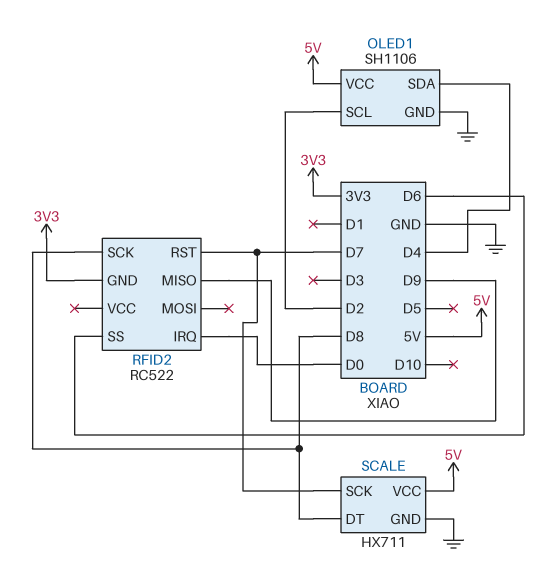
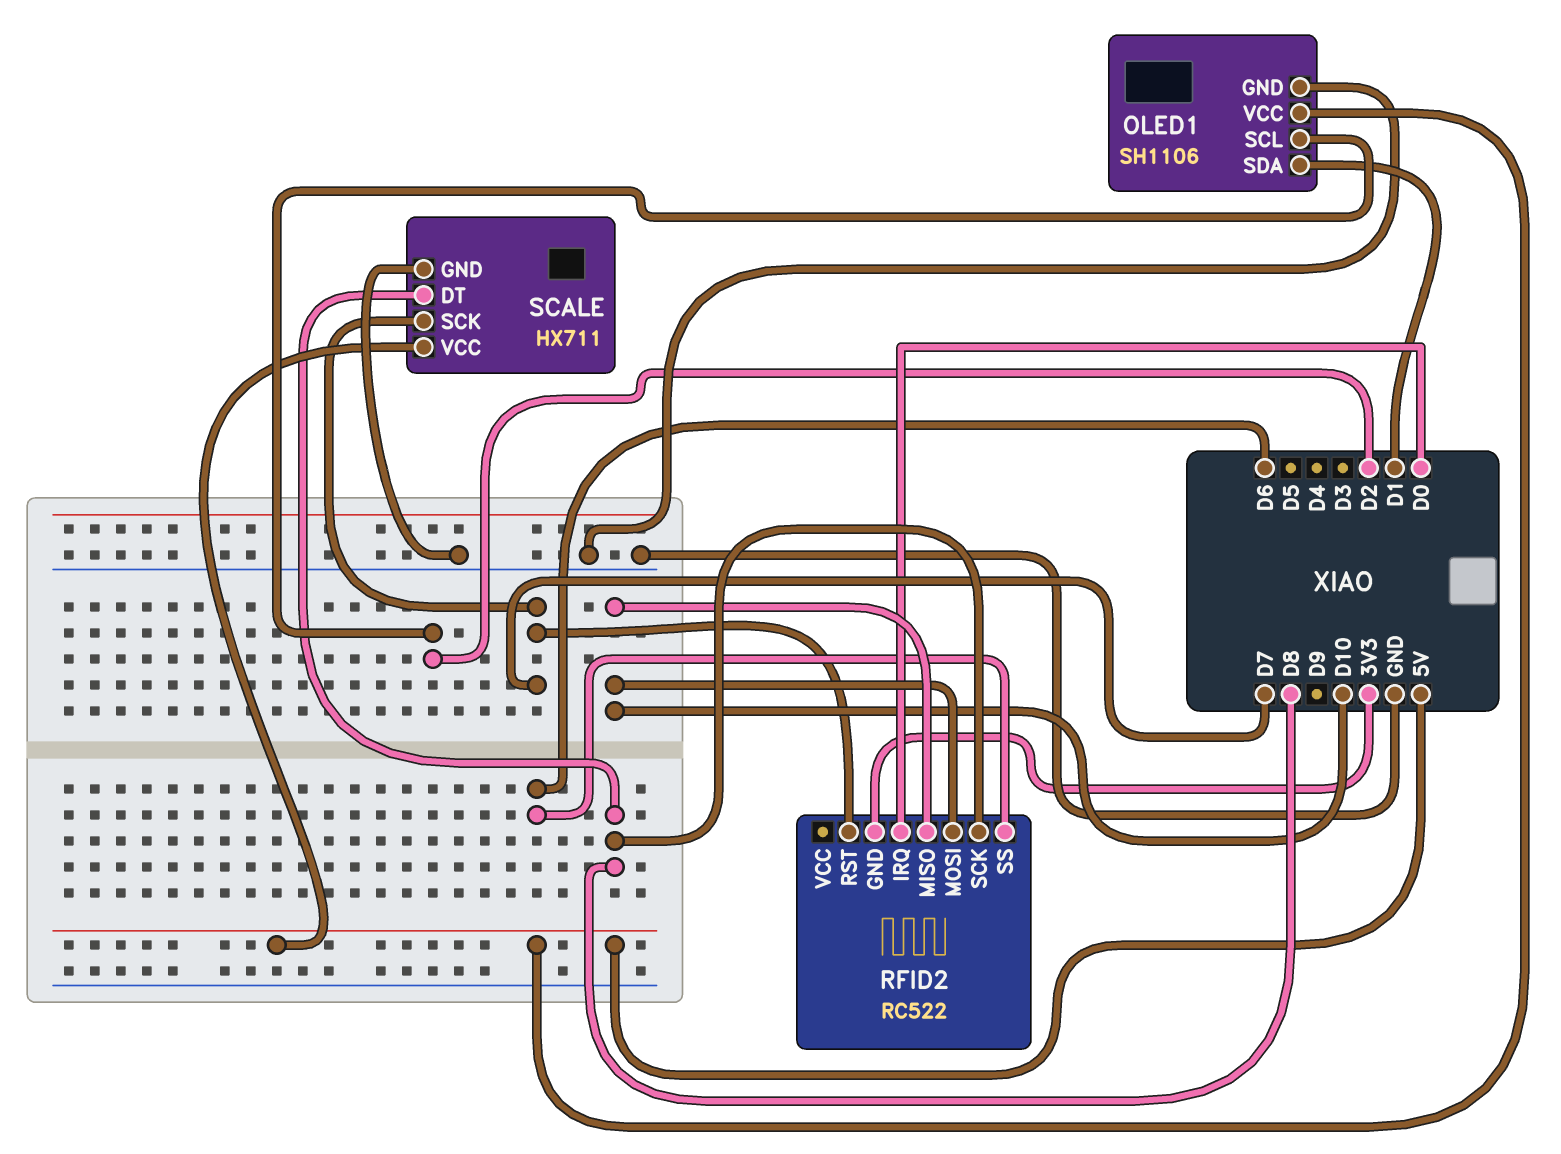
OLED1 pin SDA: D4 -> D1
RFID2 pin MISO: D9 -> D10
RFID2 pin MOSI: none -> D10

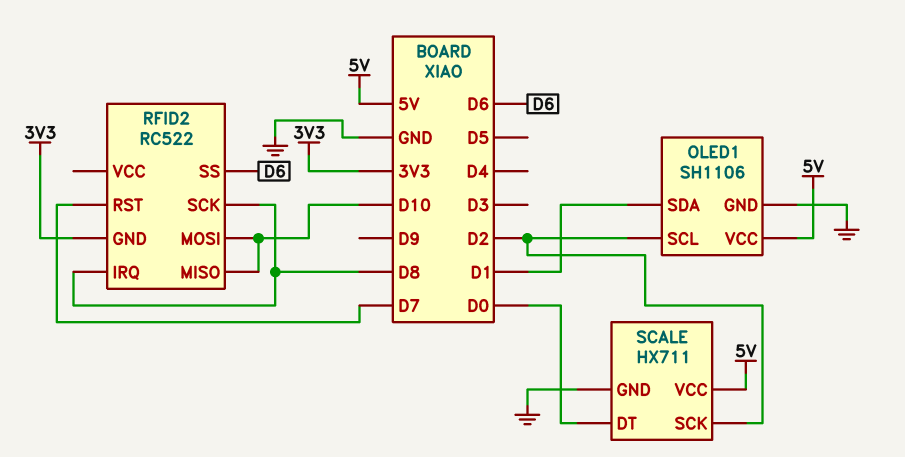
RFID2 pin IRQ: D0 -> D8
SCALE pin DT: D8 -> D0
SCALE pin SCK: D7 -> D2

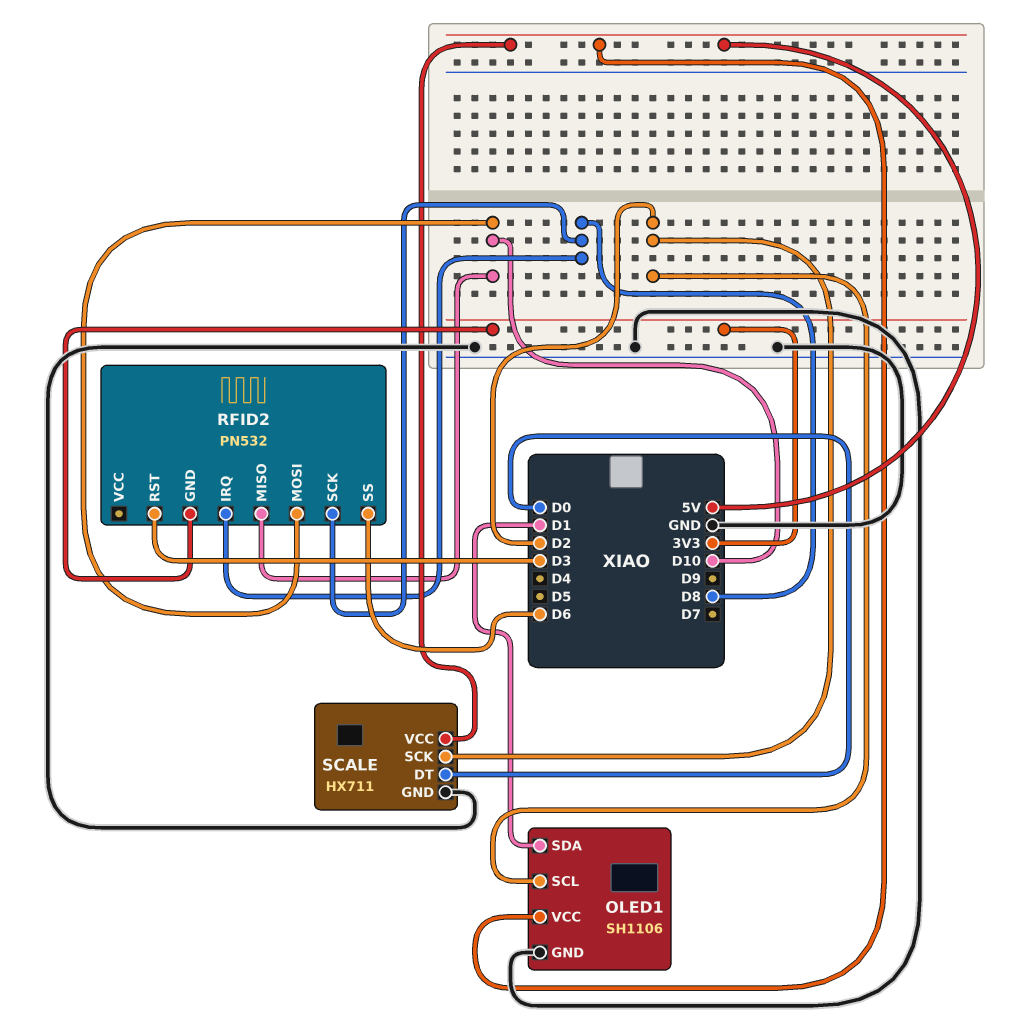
RFID2: RC522 -> PN532
RFID2 pin RST: D7 -> D3

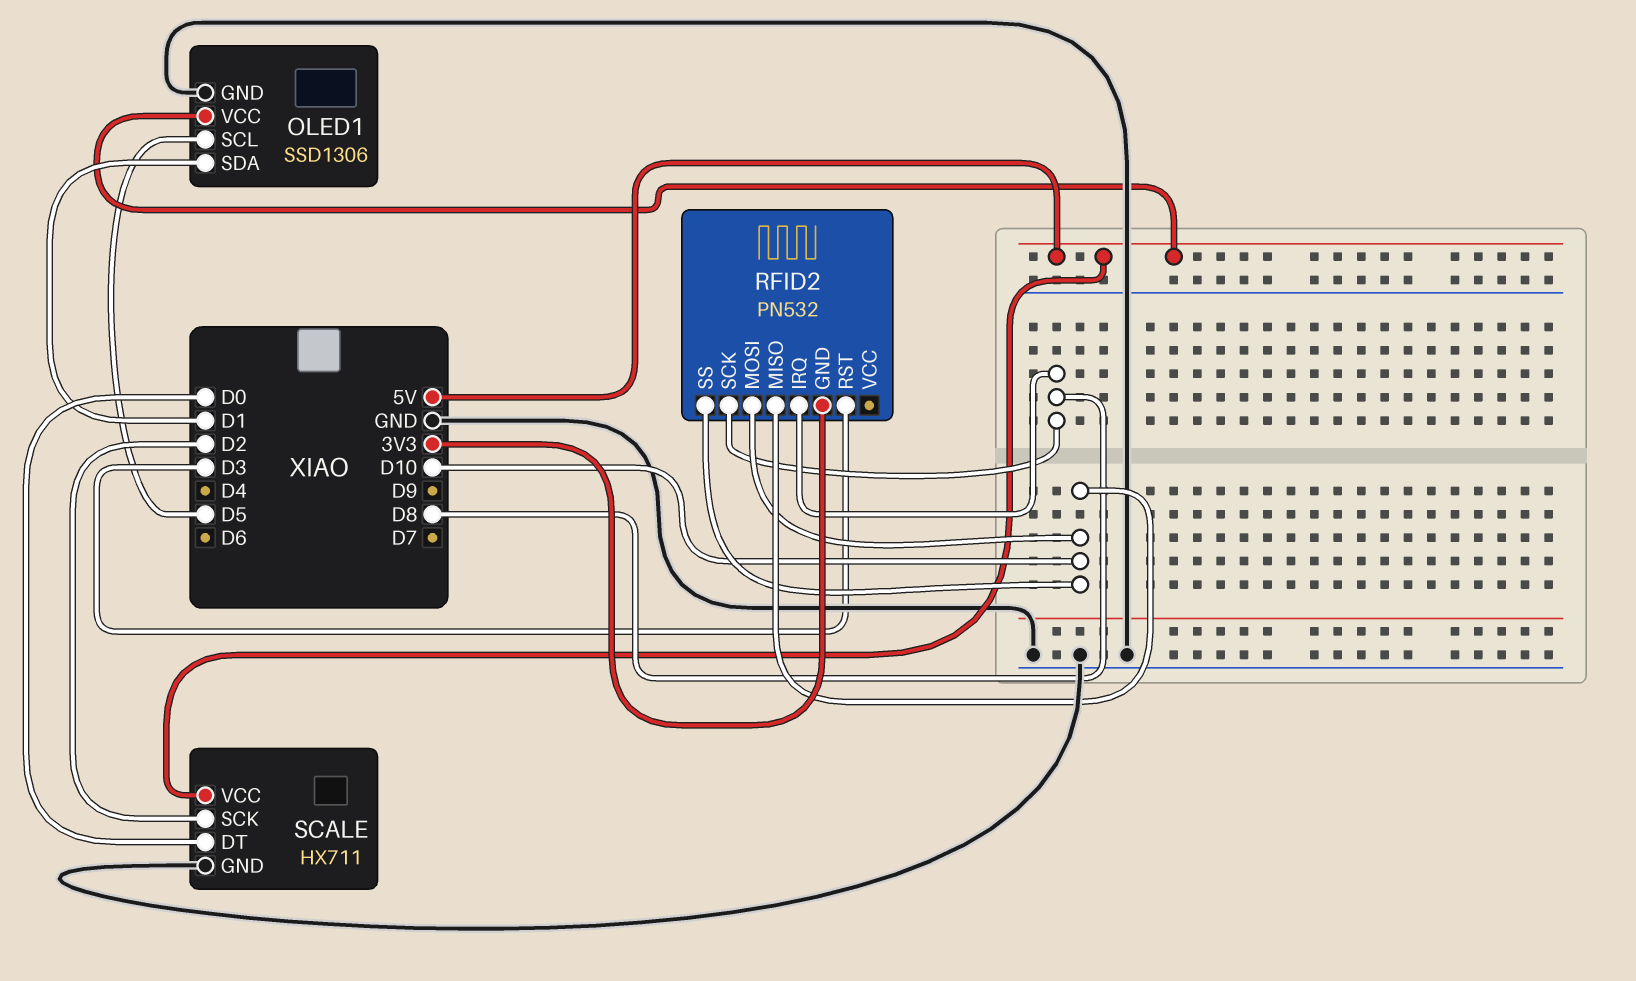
OLED1: SH1106 -> SSD1306
OLED1 pin SCL: D2 -> D5
RFID2 pin SS: D6 -> D10

